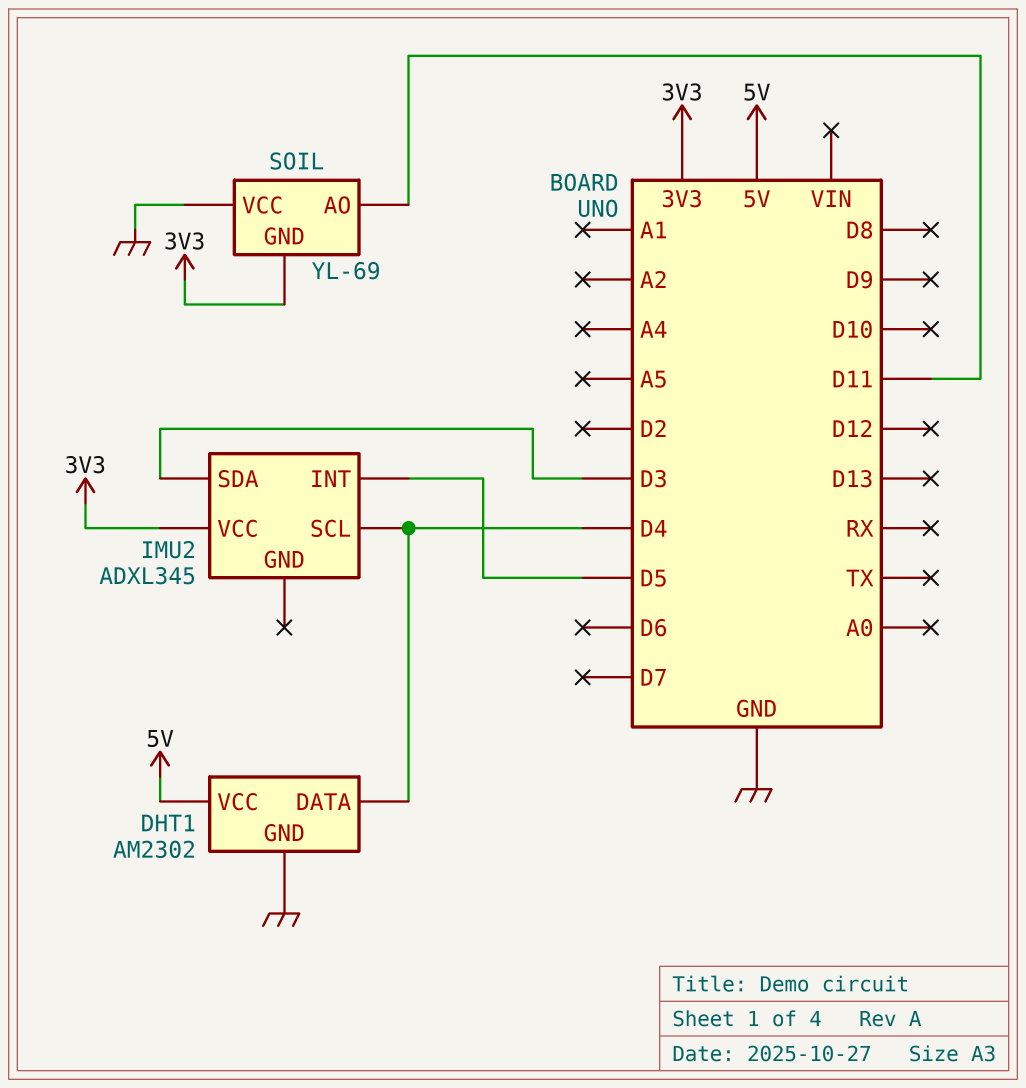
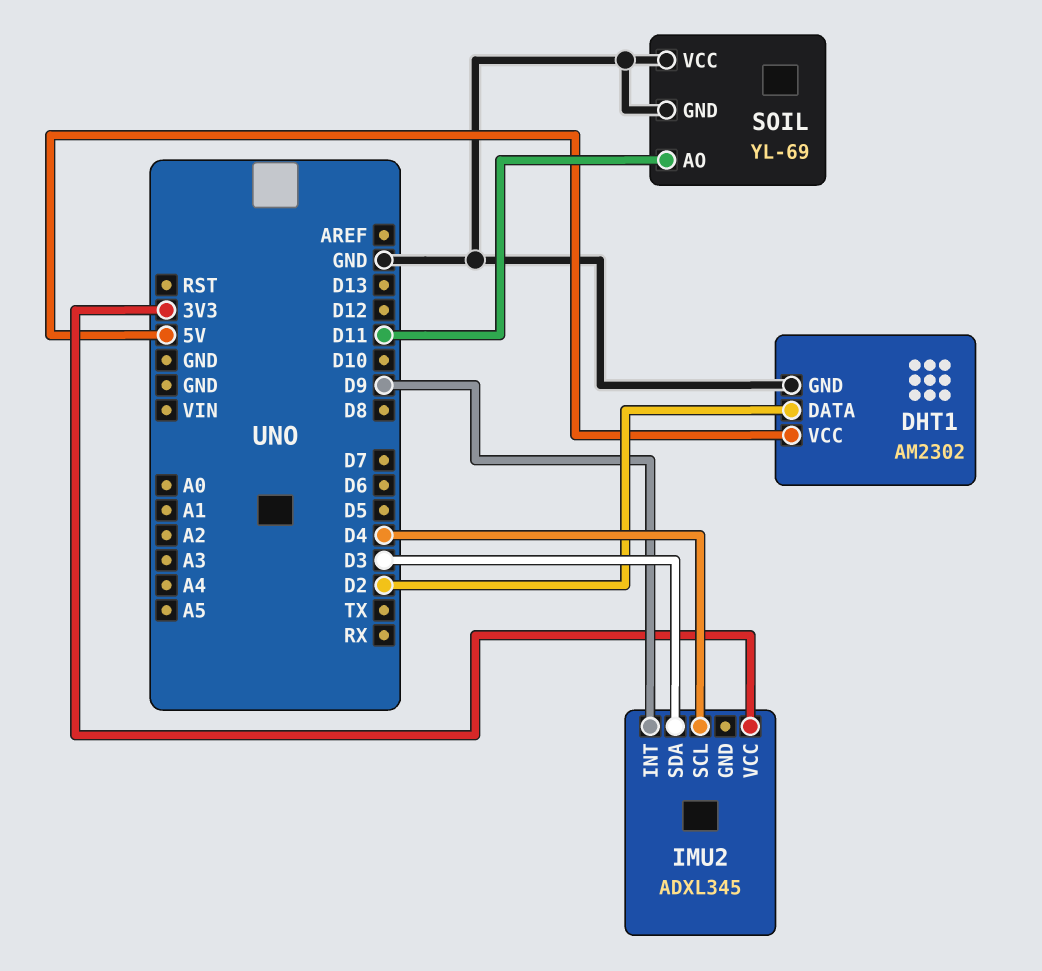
DHT1 pin DATA: D4 -> D2
IMU2 pin INT: D5 -> D9
SOIL pin GND: 3V3 -> GND

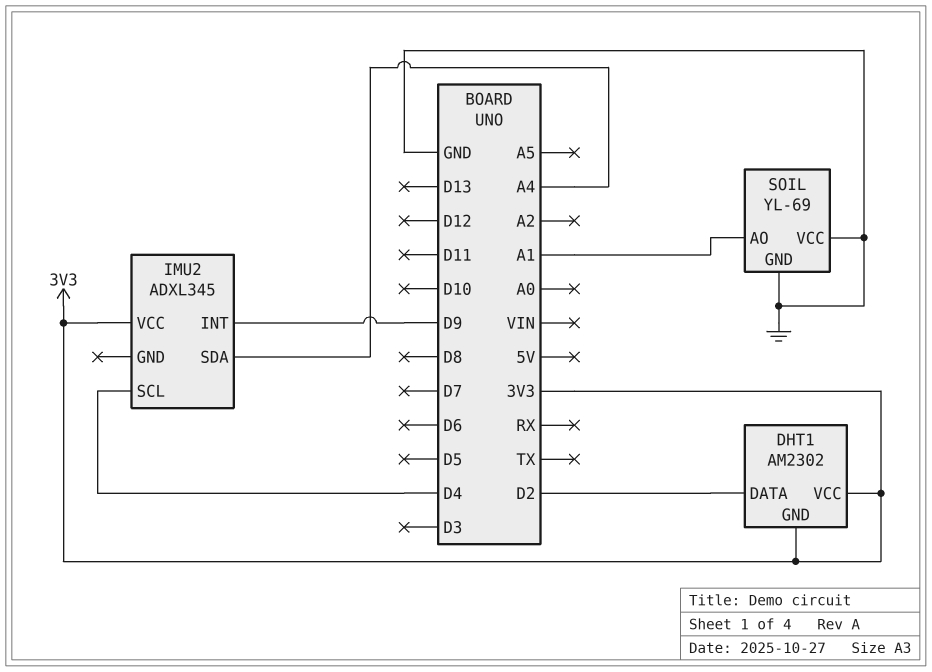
DHT1 pin GND: GND -> 3V3
DHT1 pin VCC: 5V -> 3V3
IMU2 pin SDA: D3 -> A4
SOIL pin AO: D11 -> A1

